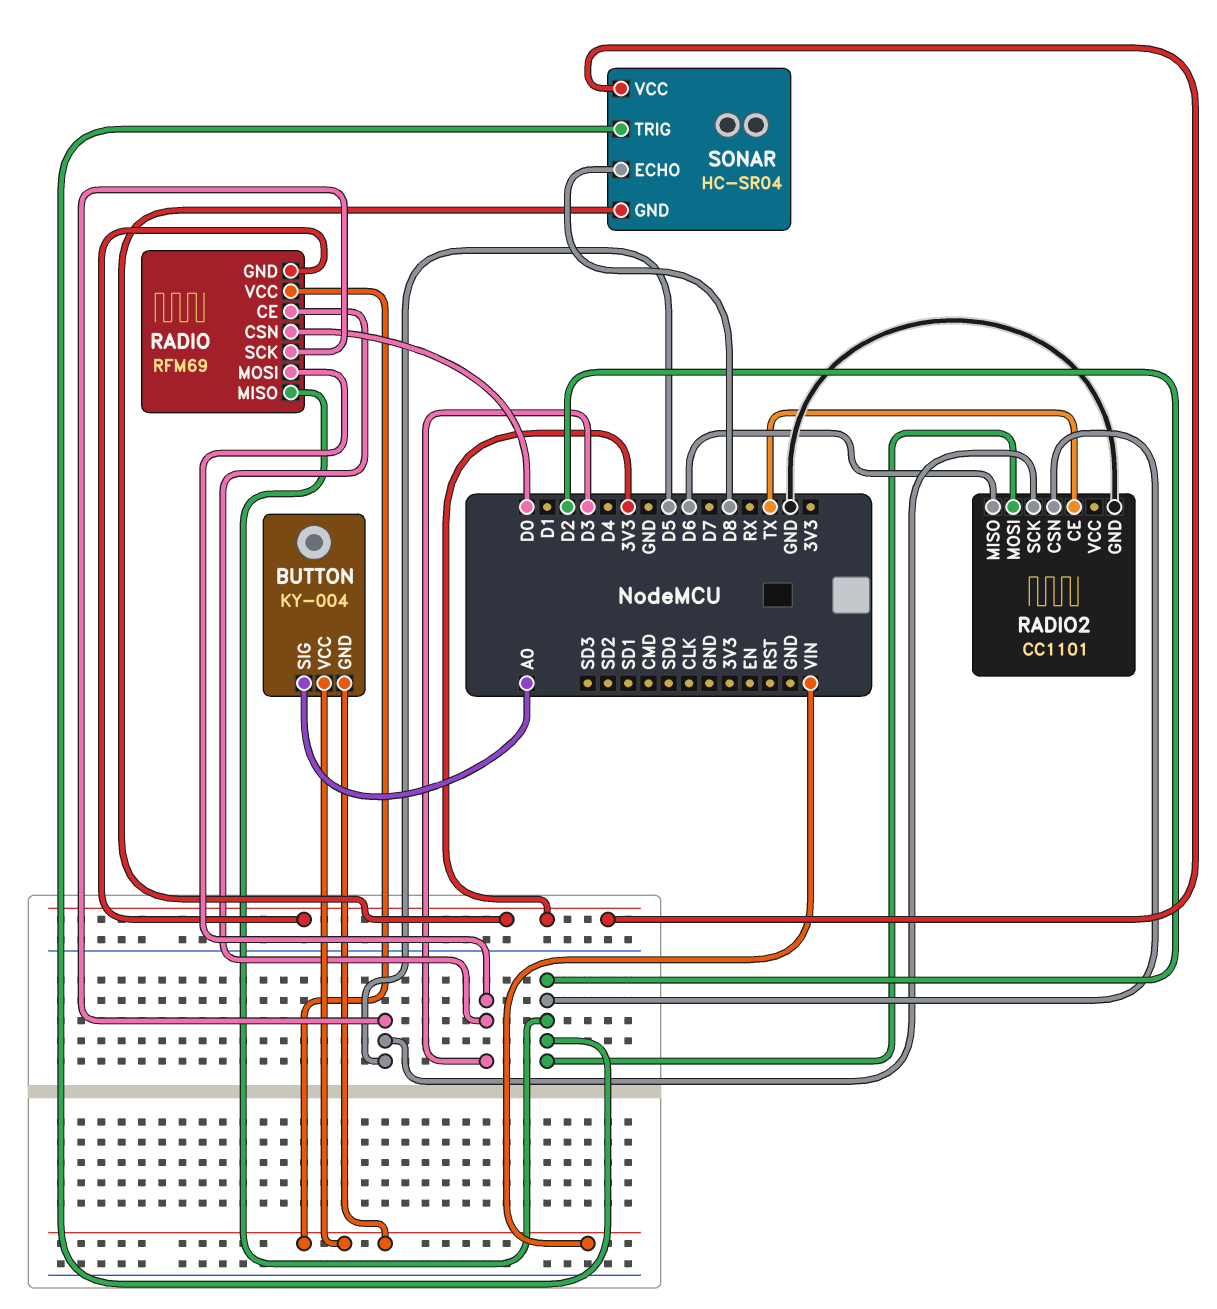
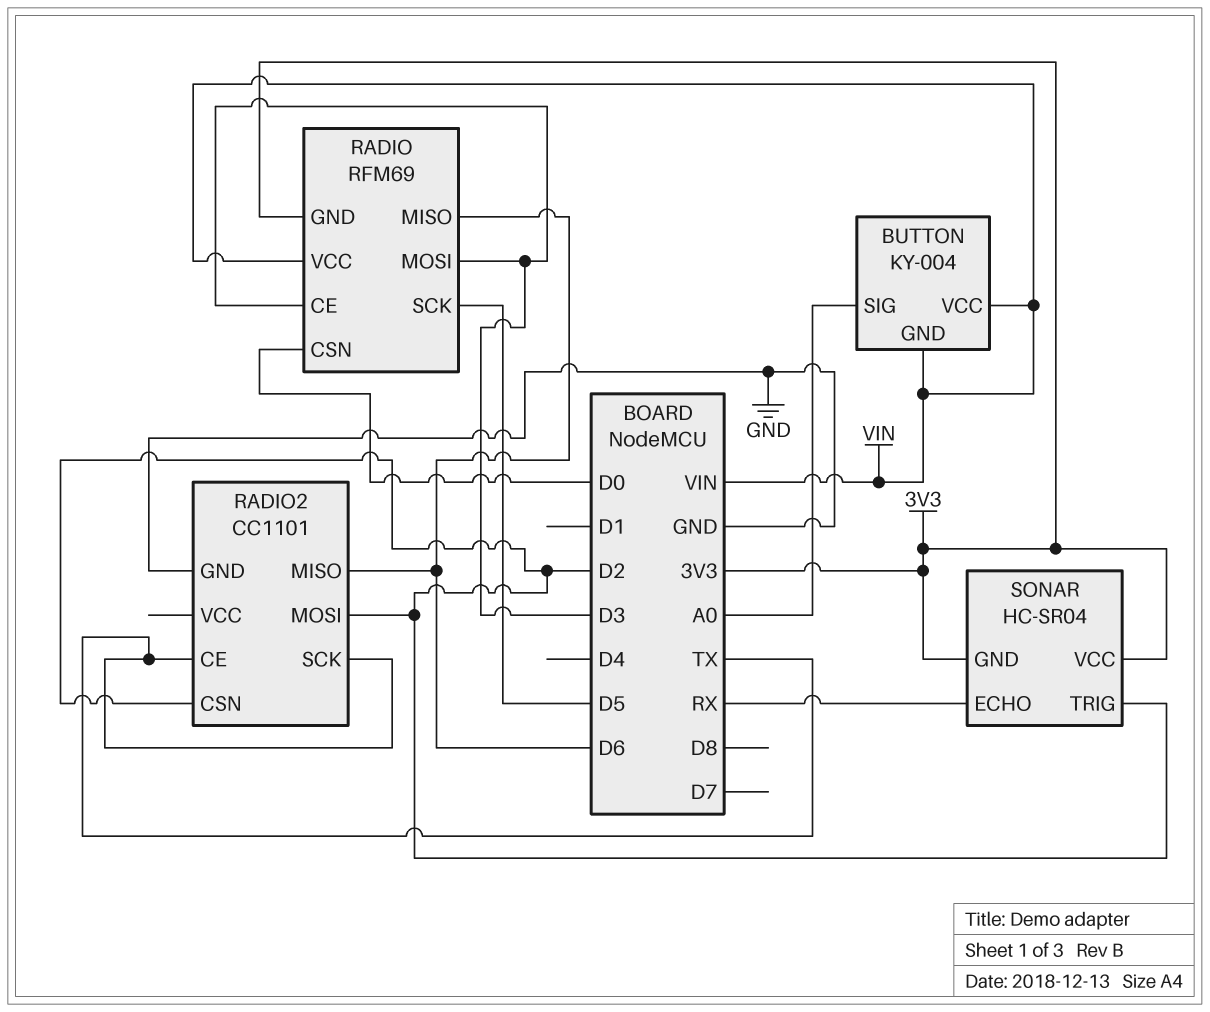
RADIO pin MISO: D2 -> D6
RADIO2 pin SCK: D5 -> TX
SONAR pin ECHO: D8 -> RX

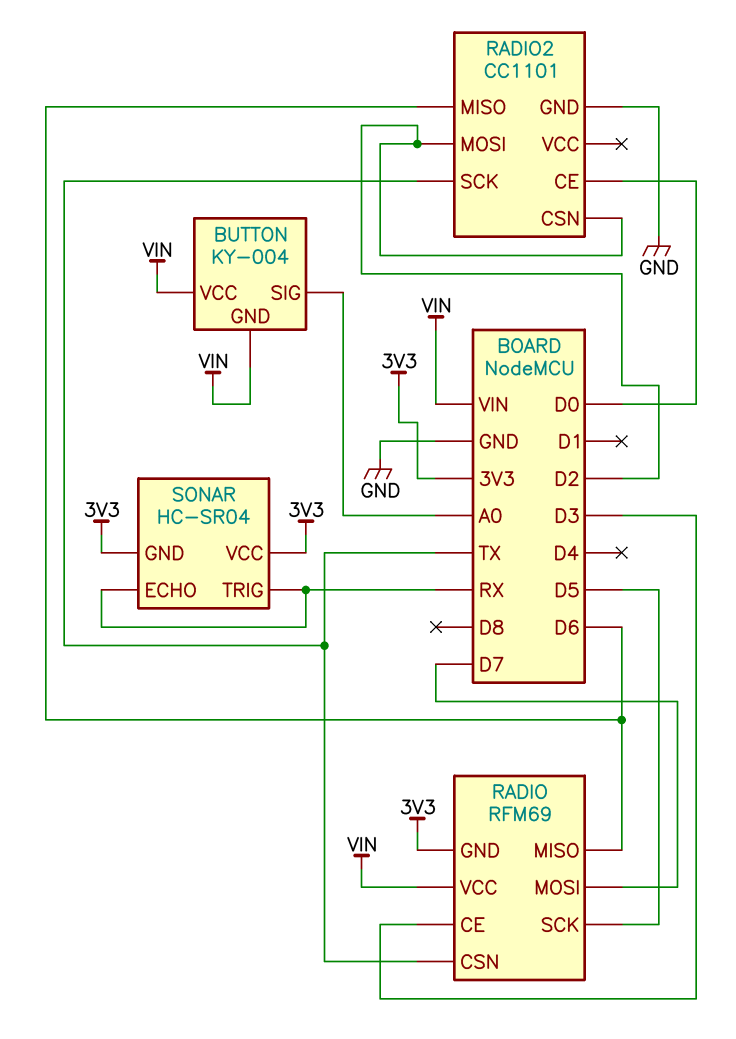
RADIO pin CSN: D0 -> TX
RADIO pin MOSI: D3 -> D7
RADIO2 pin CE: TX -> D0
SONAR pin TRIG: D2 -> RX

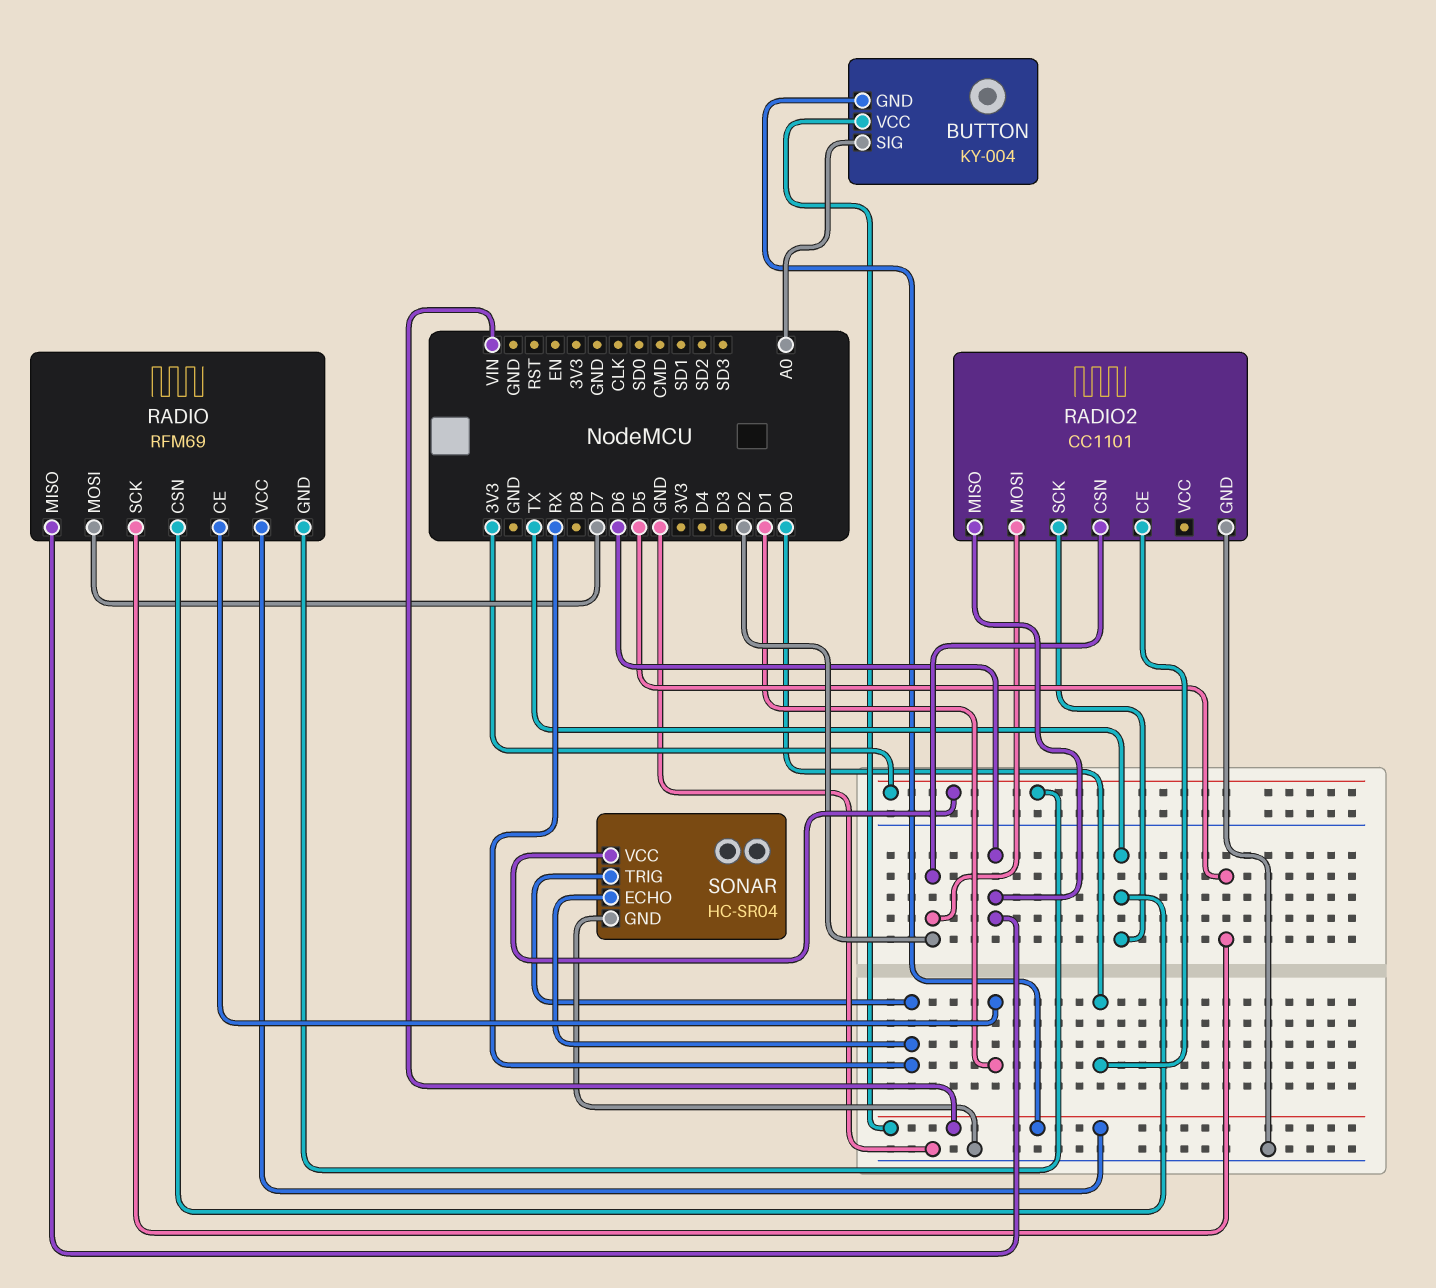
RADIO pin CE: D3 -> D1
SONAR pin GND: 3V3 -> GND

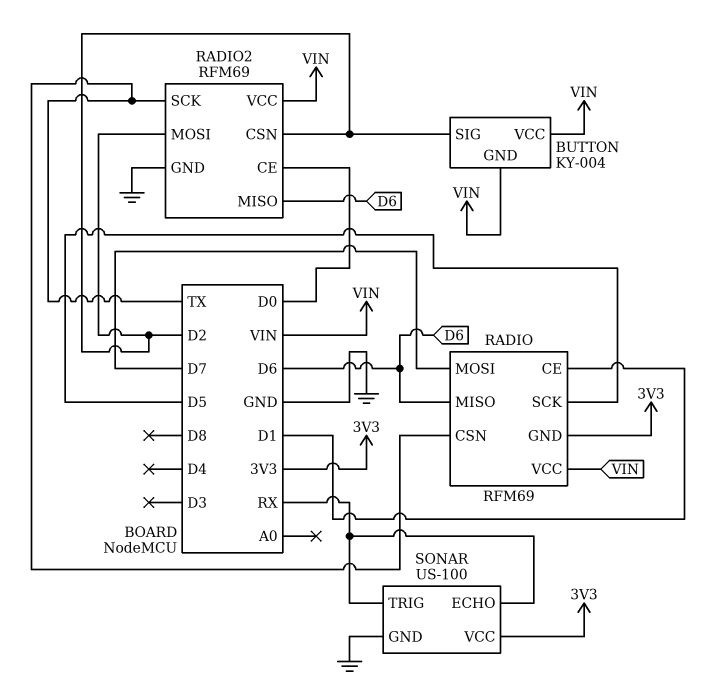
BUTTON pin SIG: A0 -> D2
RADIO2: CC1101 -> RFM69
RADIO2 pin VCC: none -> VIN
SONAR: HC-SR04 -> US-100

